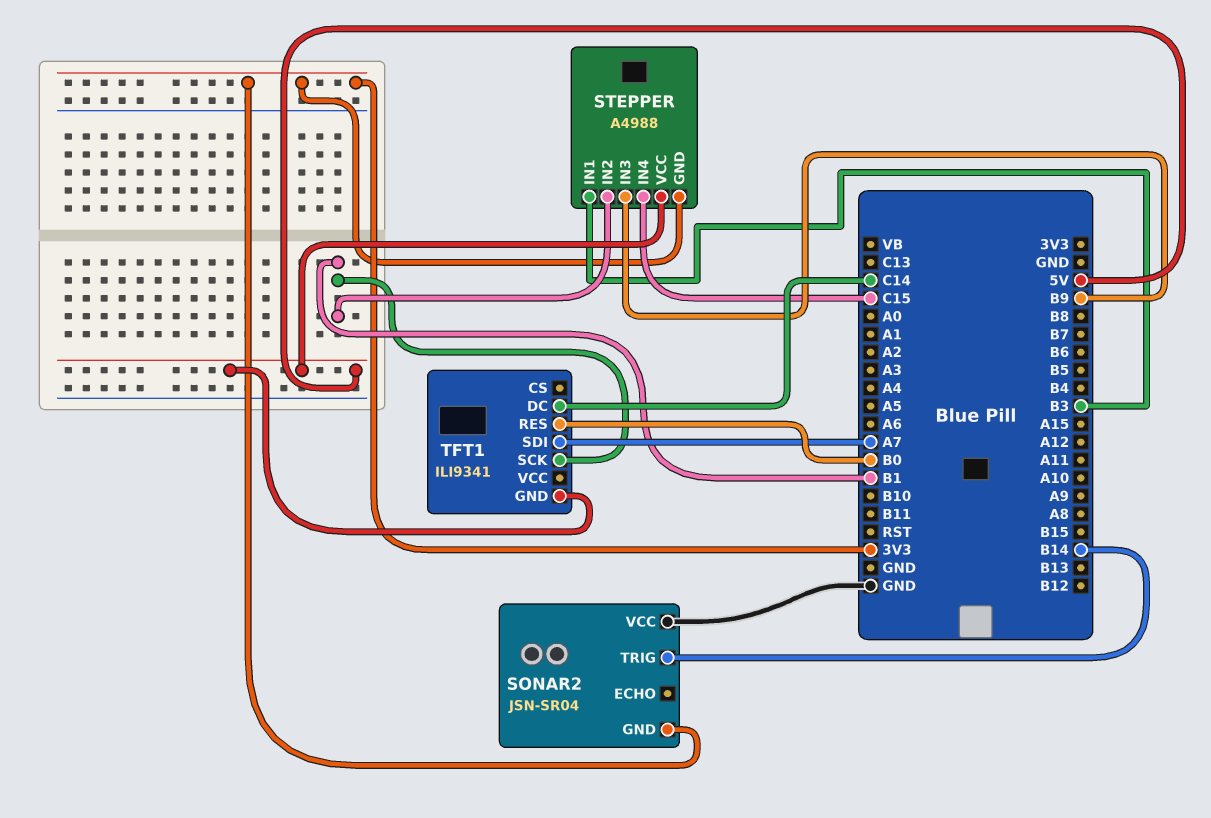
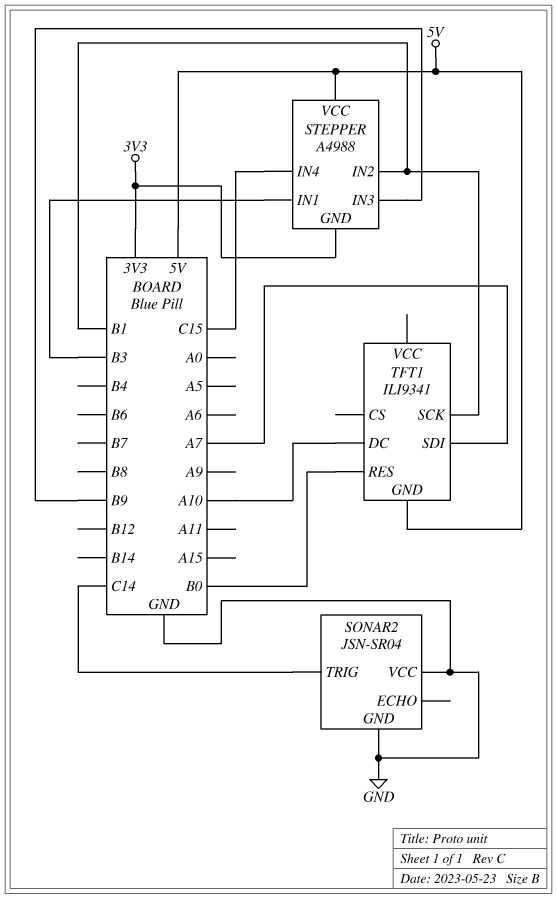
SONAR2 pin GND: 3V3 -> GND
SONAR2 pin TRIG: B14 -> C14
TFT1 pin DC: C14 -> A10

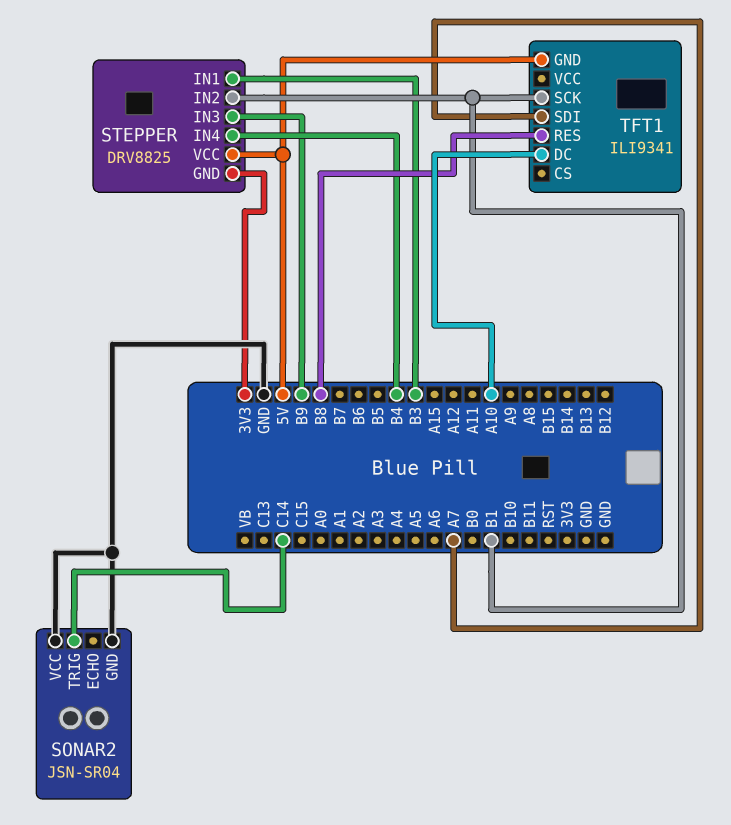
STEPPER: A4988 -> DRV8825
STEPPER pin IN4: C15 -> B4
TFT1 pin RES: B0 -> B8

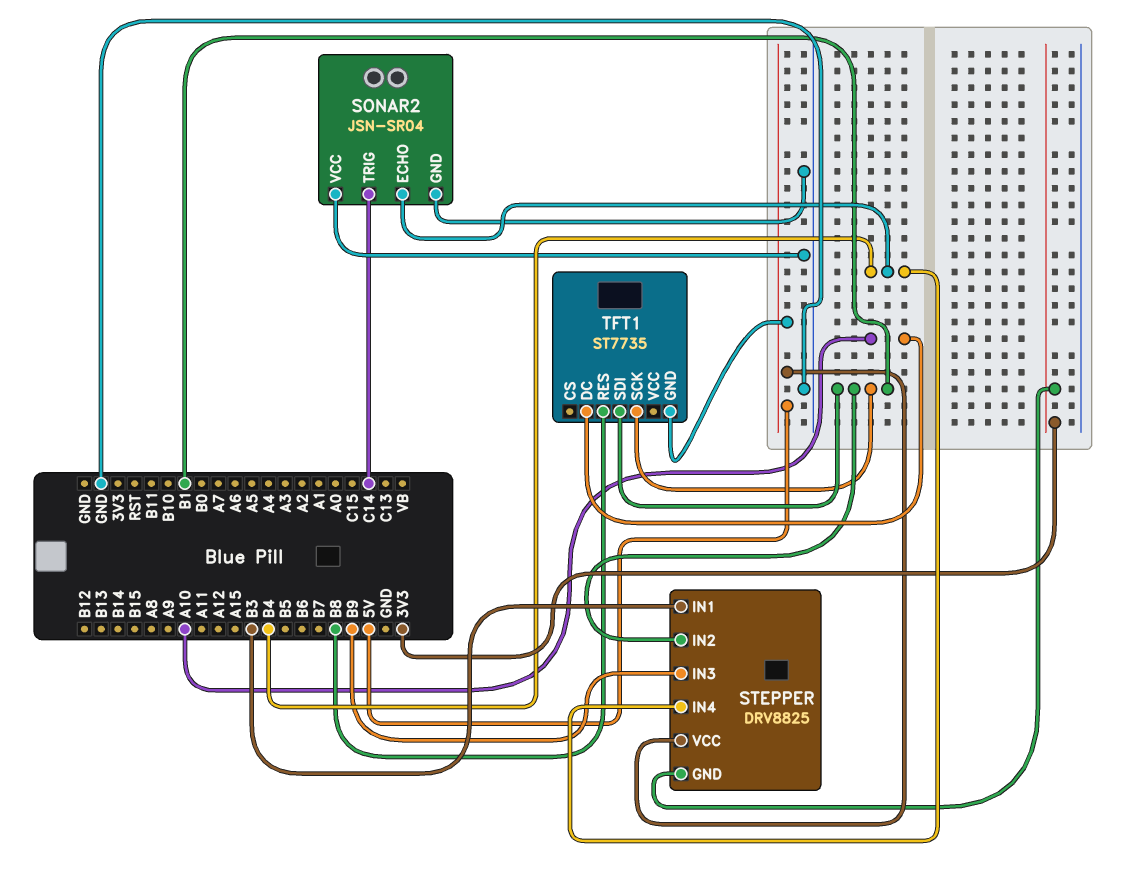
SONAR2 pin ECHO: none -> B4
TFT1: ILI9341 -> ST7735
TFT1 pin SDI: A7 -> B1

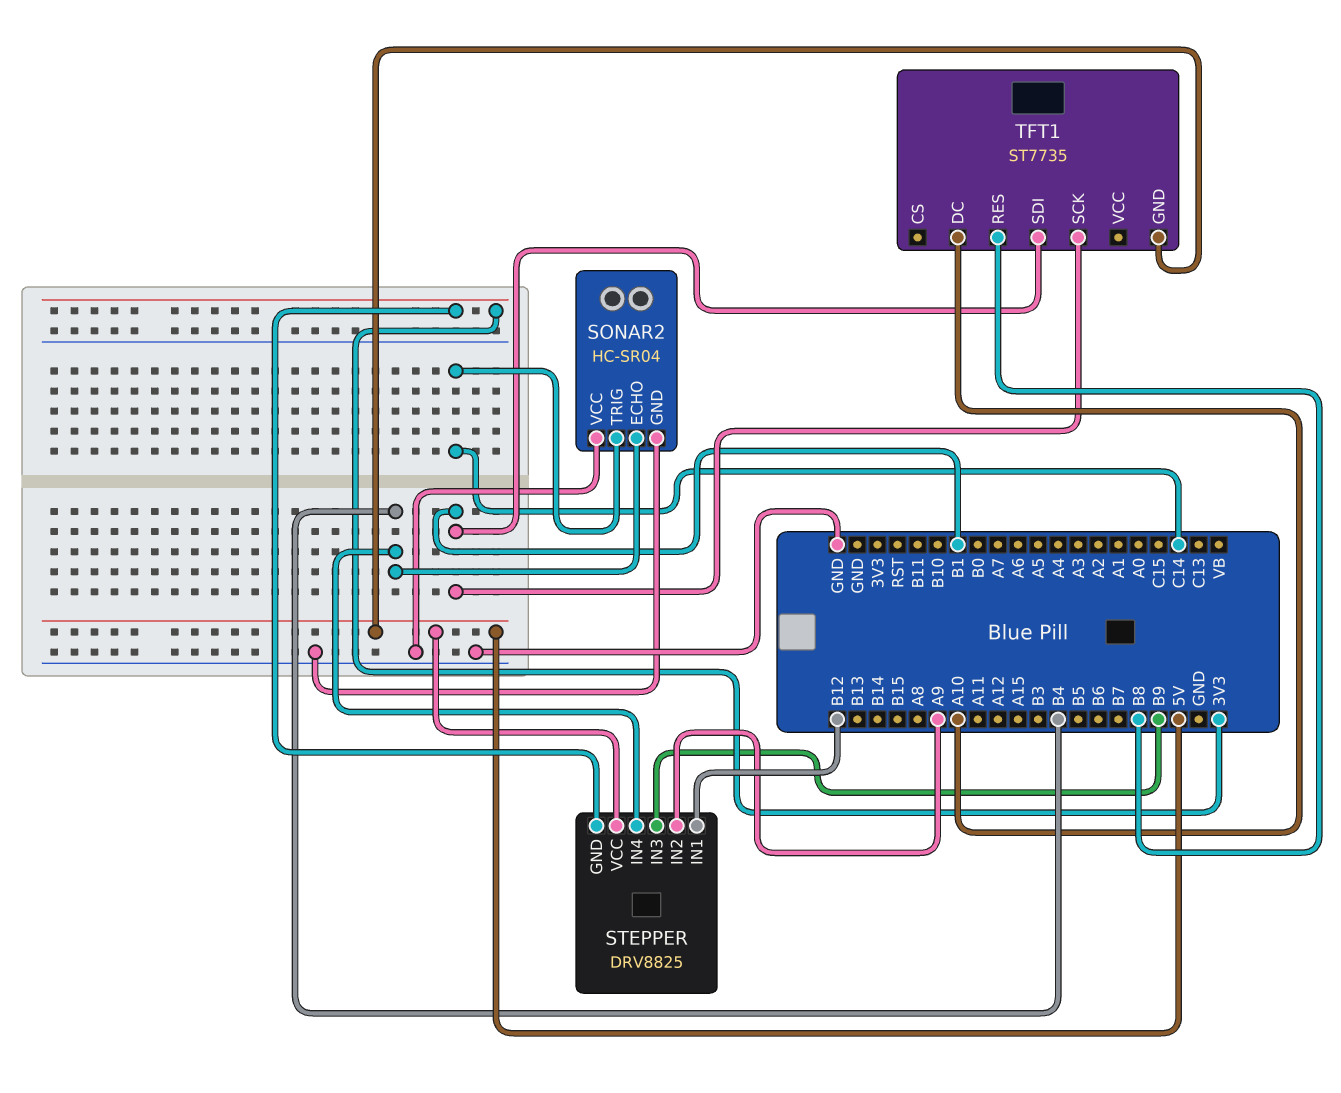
SONAR2: JSN-SR04 -> HC-SR04
STEPPER pin IN1: B3 -> B12
STEPPER pin IN2: B1 -> A9

